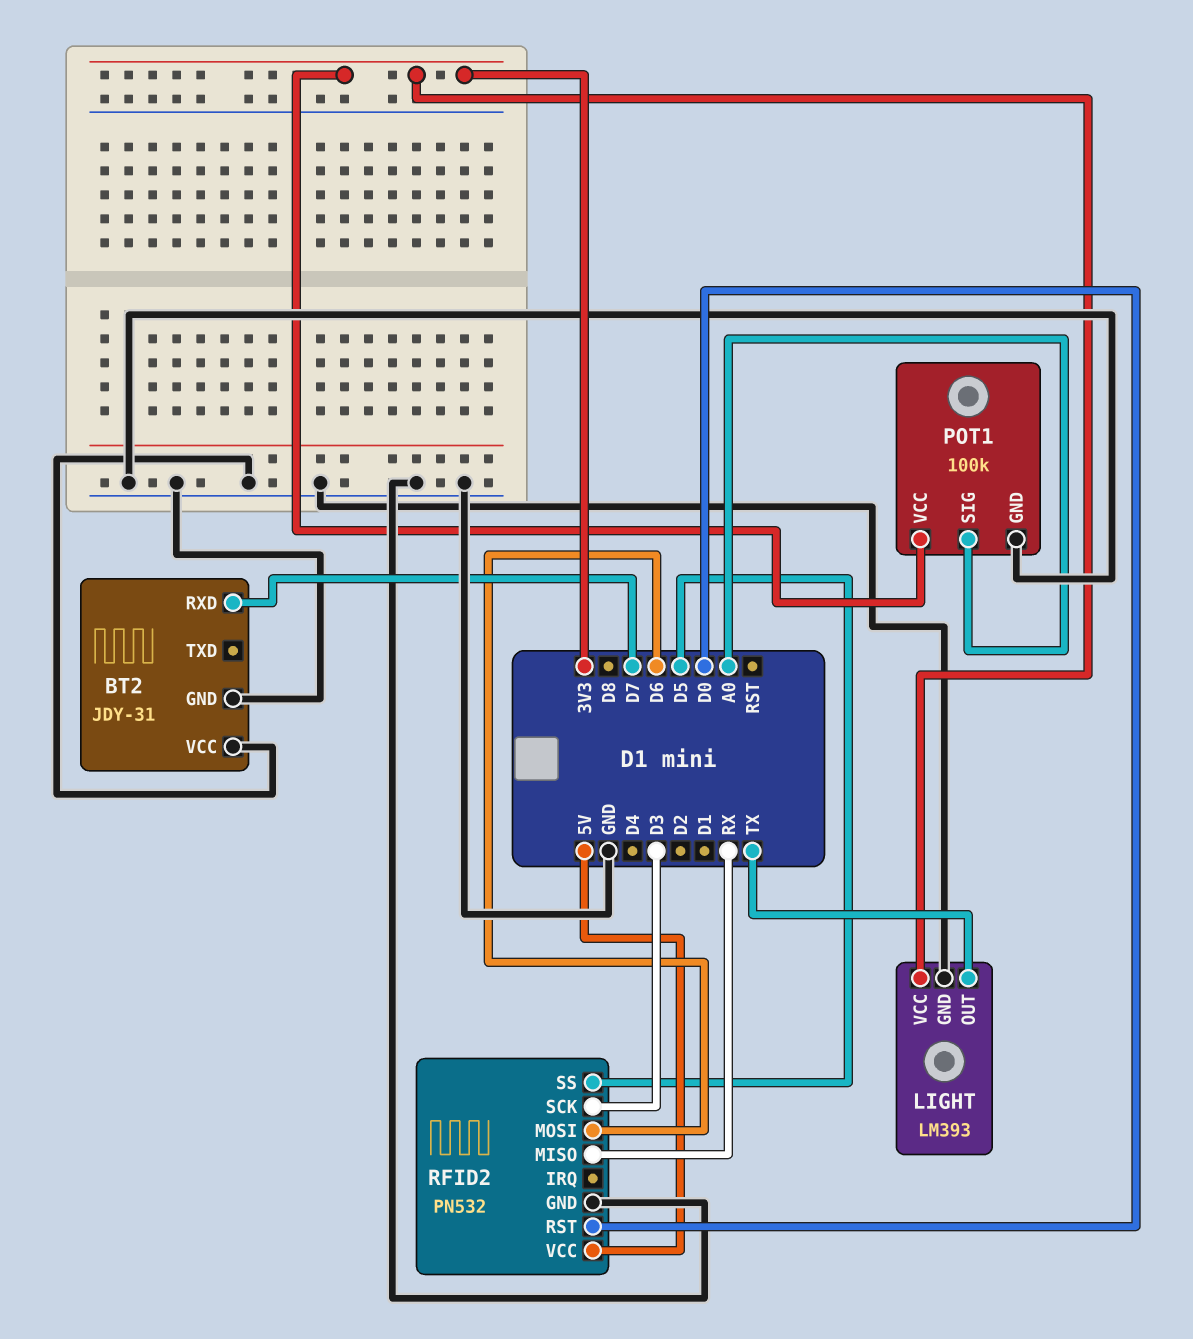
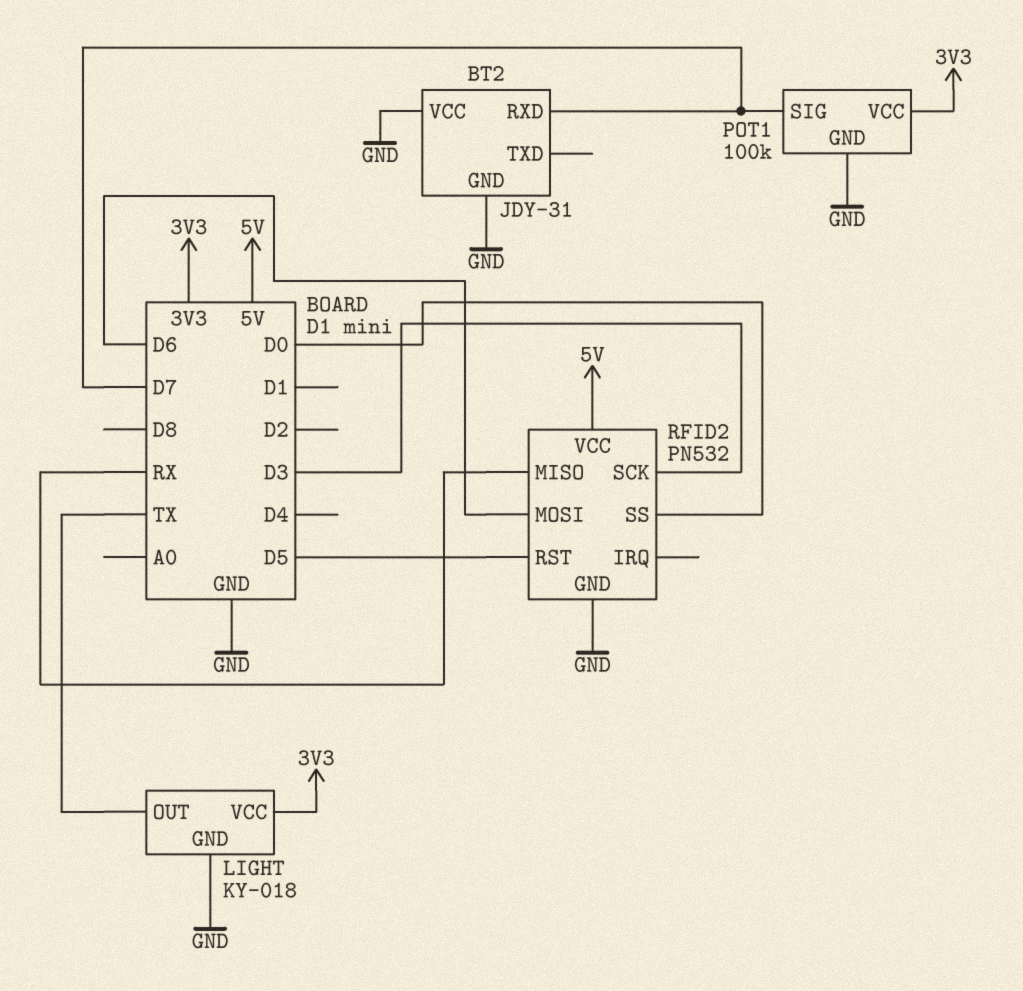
LIGHT: LM393 -> KY-018
POT1 pin SIG: A0 -> D7
RFID2 pin RST: D0 -> D5
RFID2 pin SS: D5 -> D0

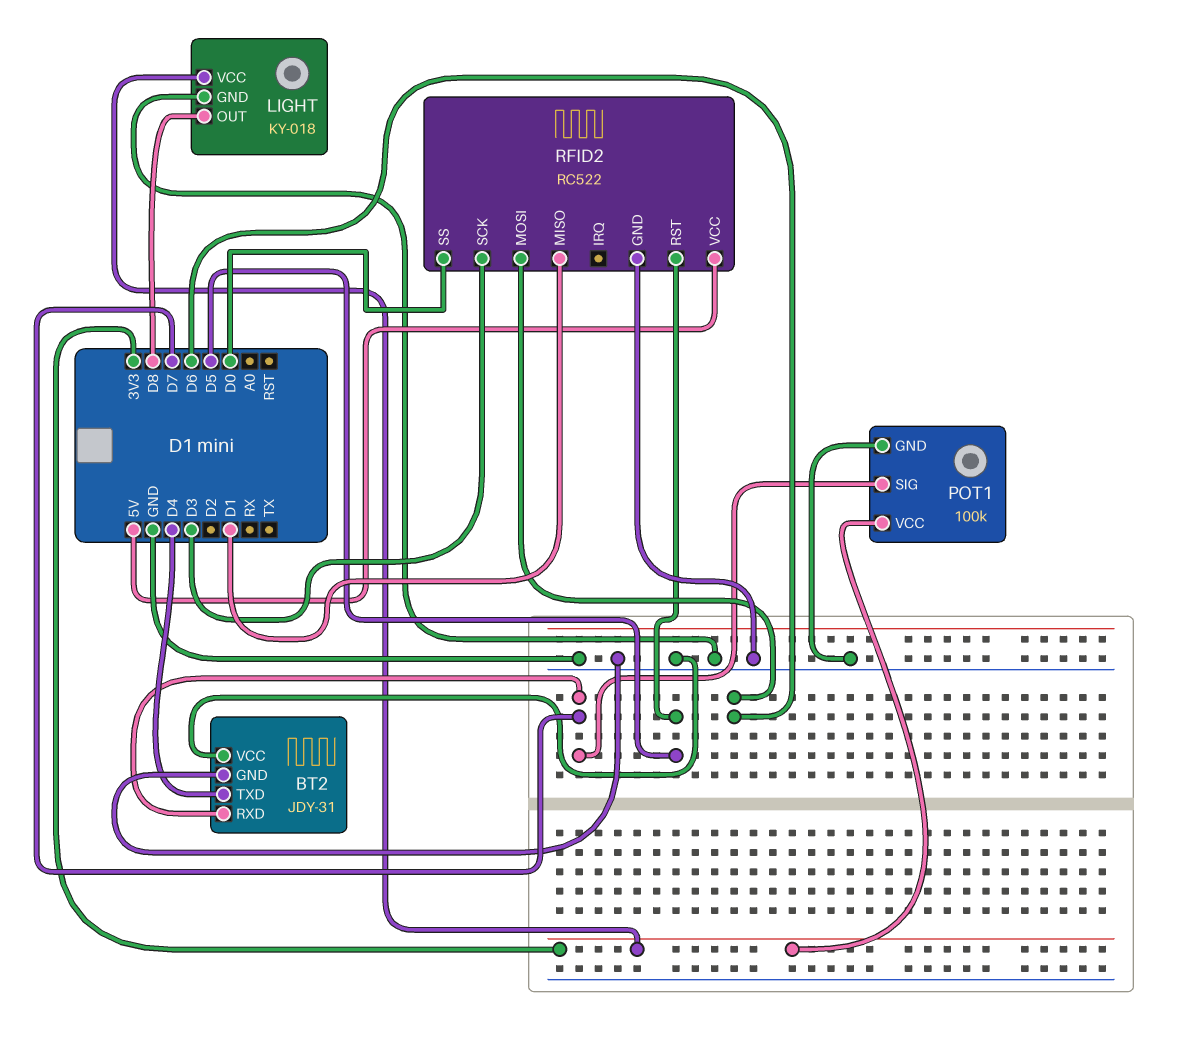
BT2 pin TXD: none -> D4
LIGHT pin OUT: TX -> D8
RFID2: PN532 -> RC522
RFID2 pin MISO: RX -> D1

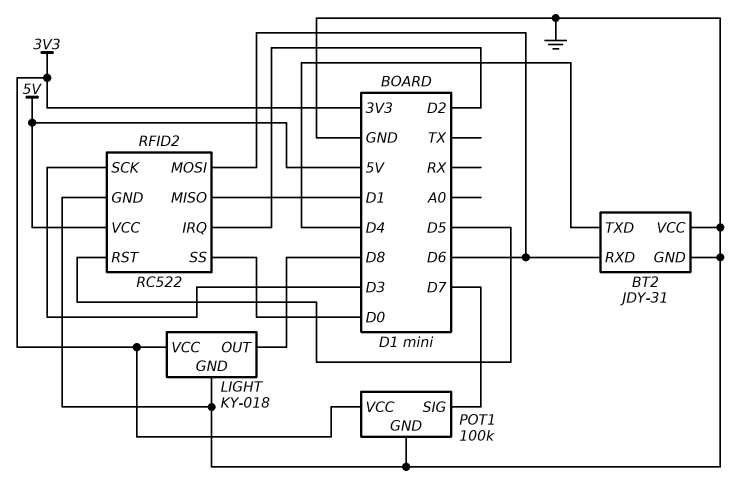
BT2 pin RXD: D7 -> D6
RFID2 pin IRQ: none -> D2

